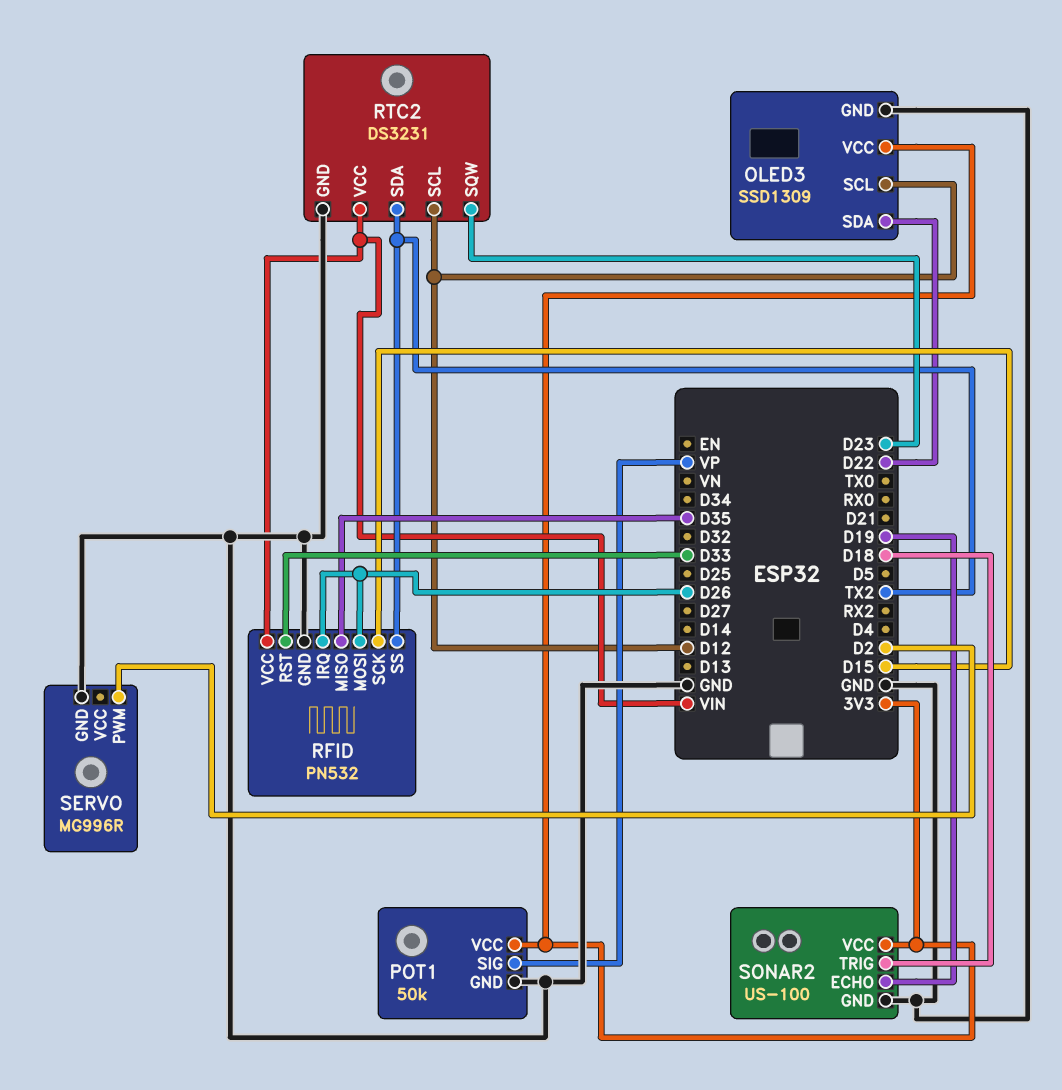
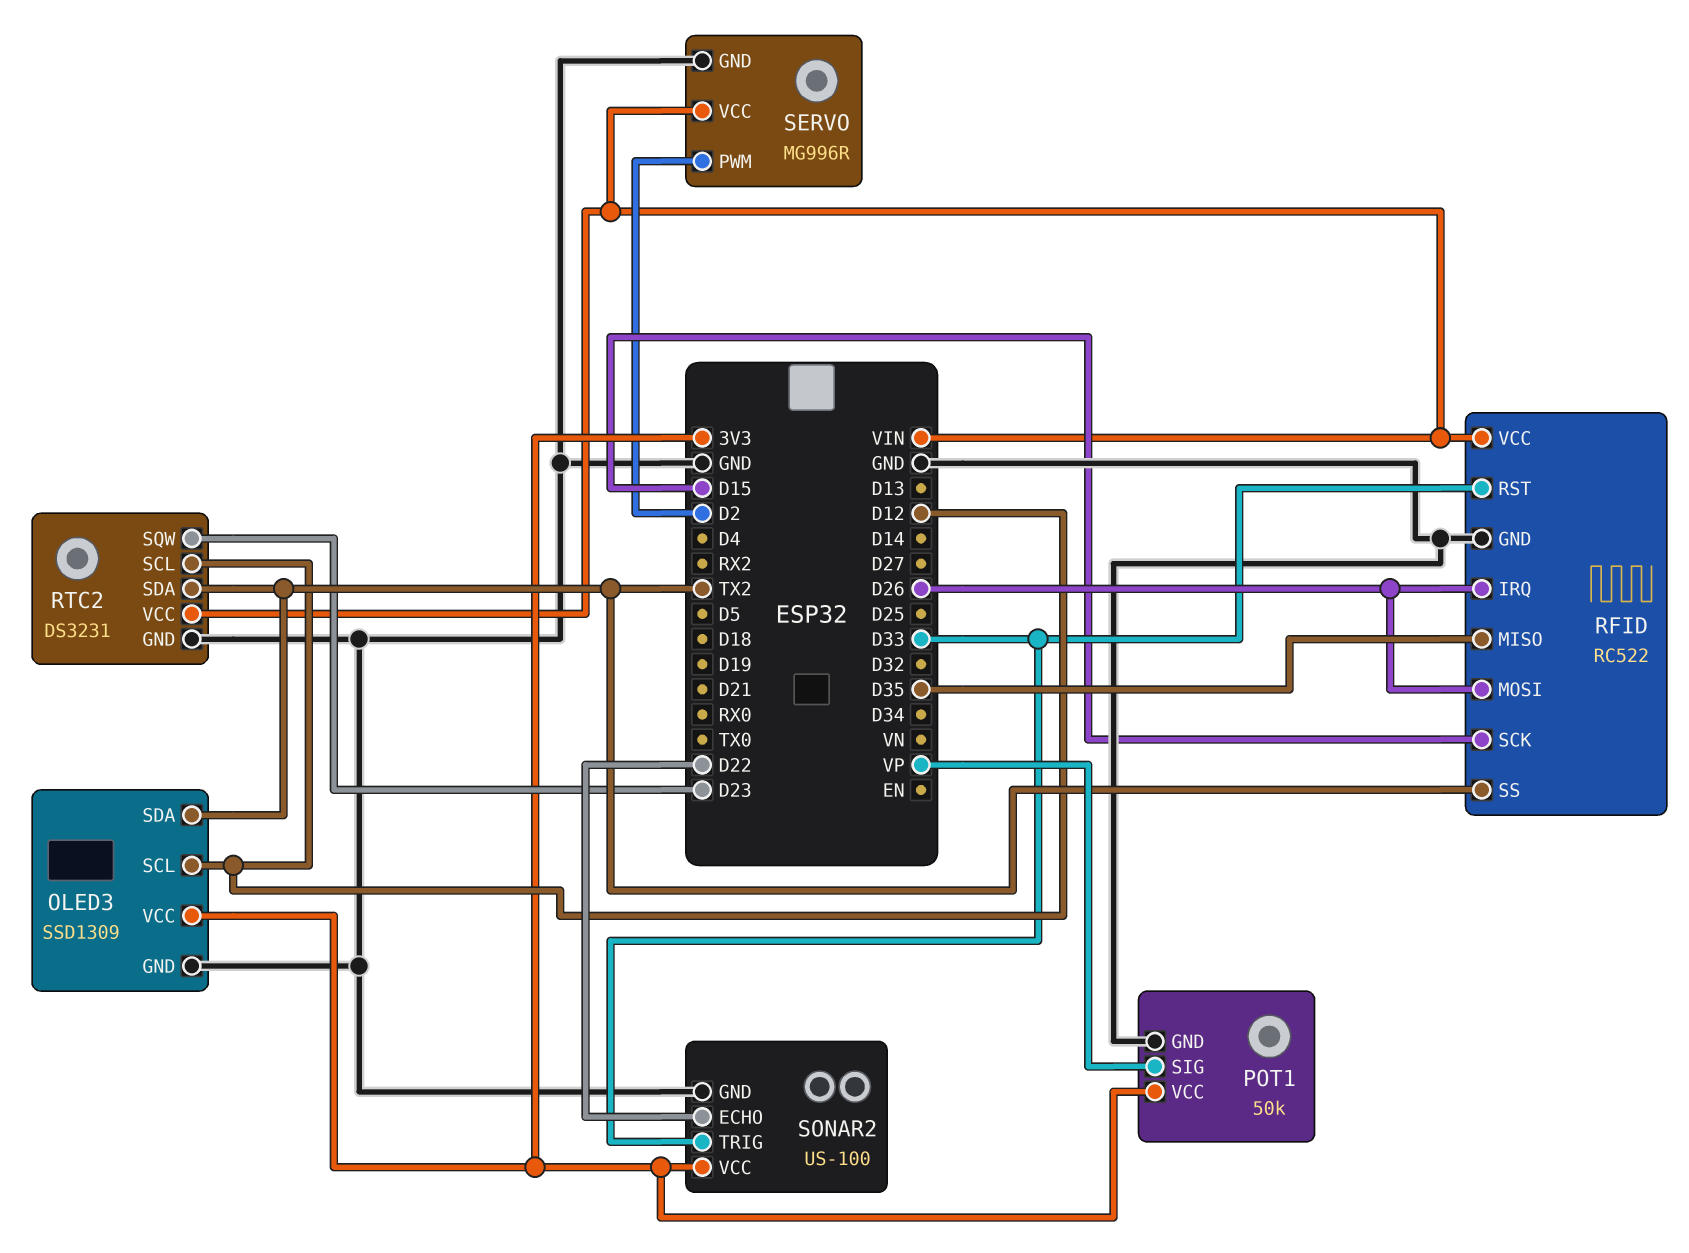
OLED3 pin SDA: D22 -> TX2
RFID: PN532 -> RC522
SERVO pin VCC: none -> VIN
SONAR2 pin ECHO: D19 -> D22
SONAR2 pin TRIG: D18 -> D33

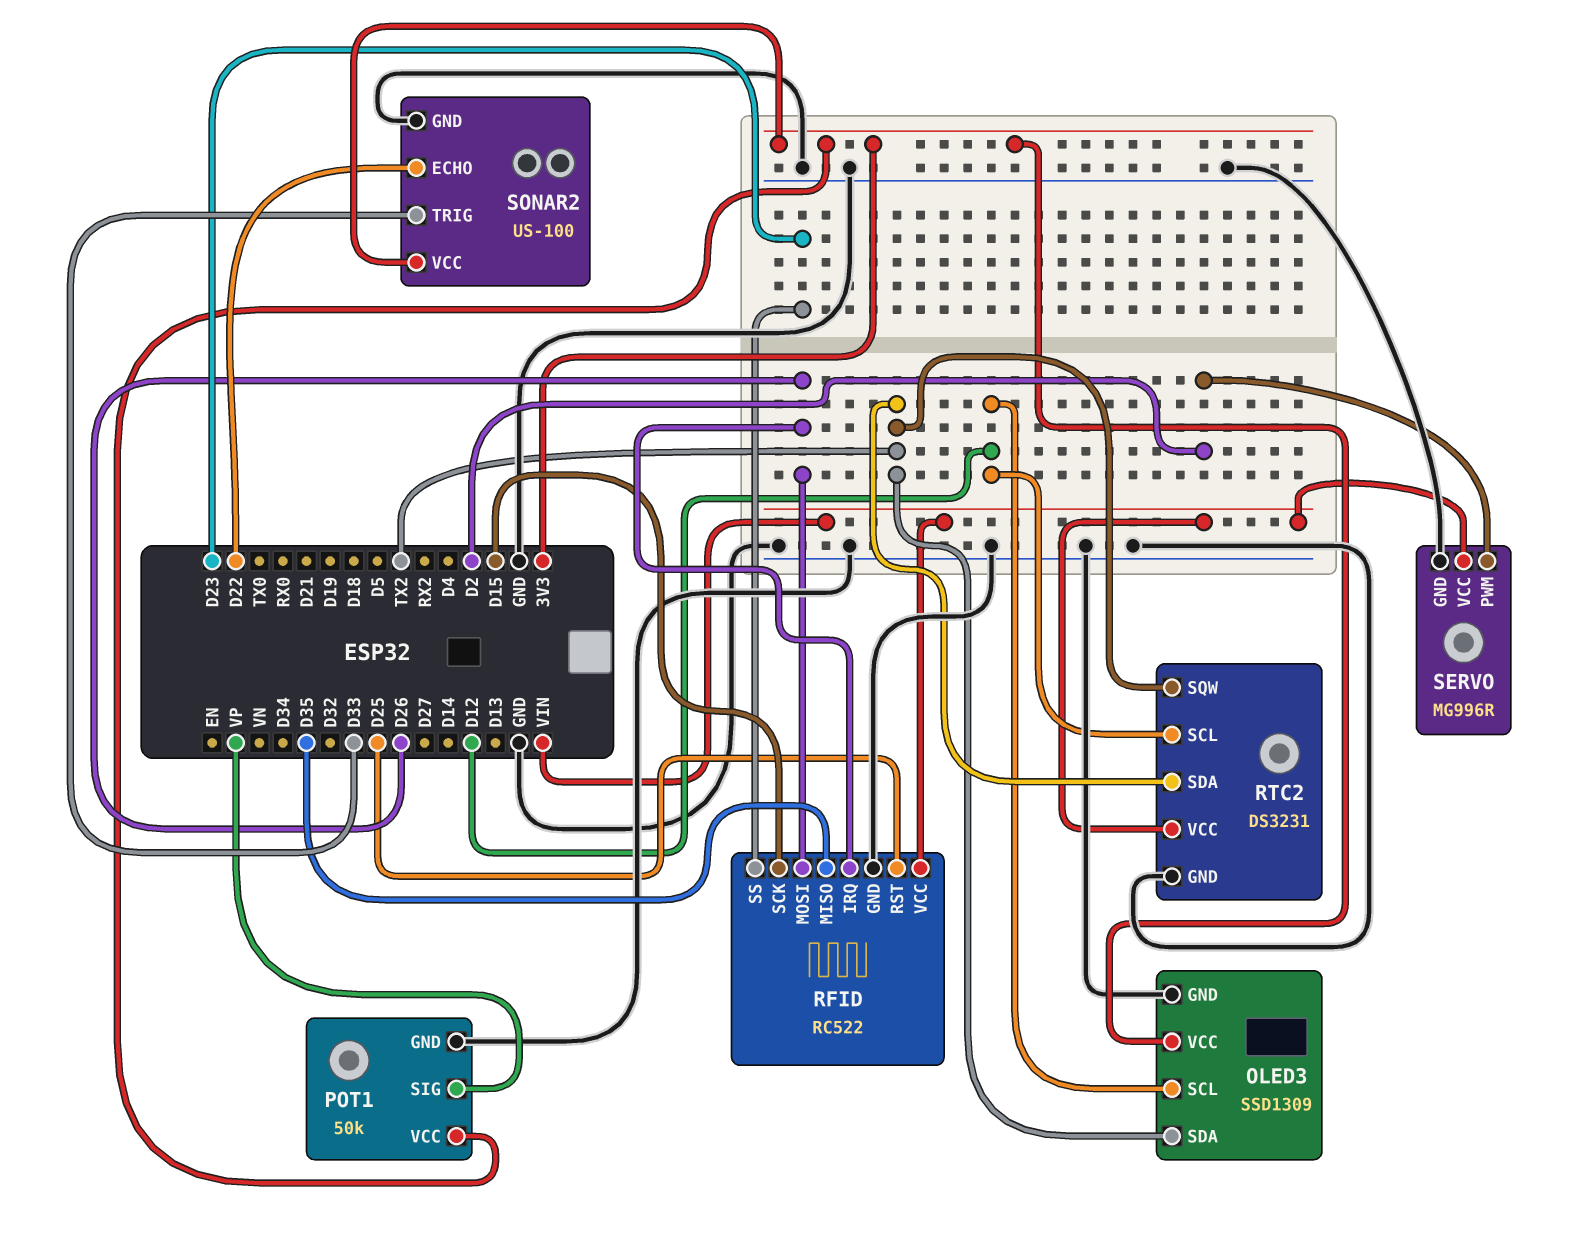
RFID pin RST: D33 -> D25
RFID pin SS: TX2 -> D23
RTC2 pin SQW: D23 -> TX2

